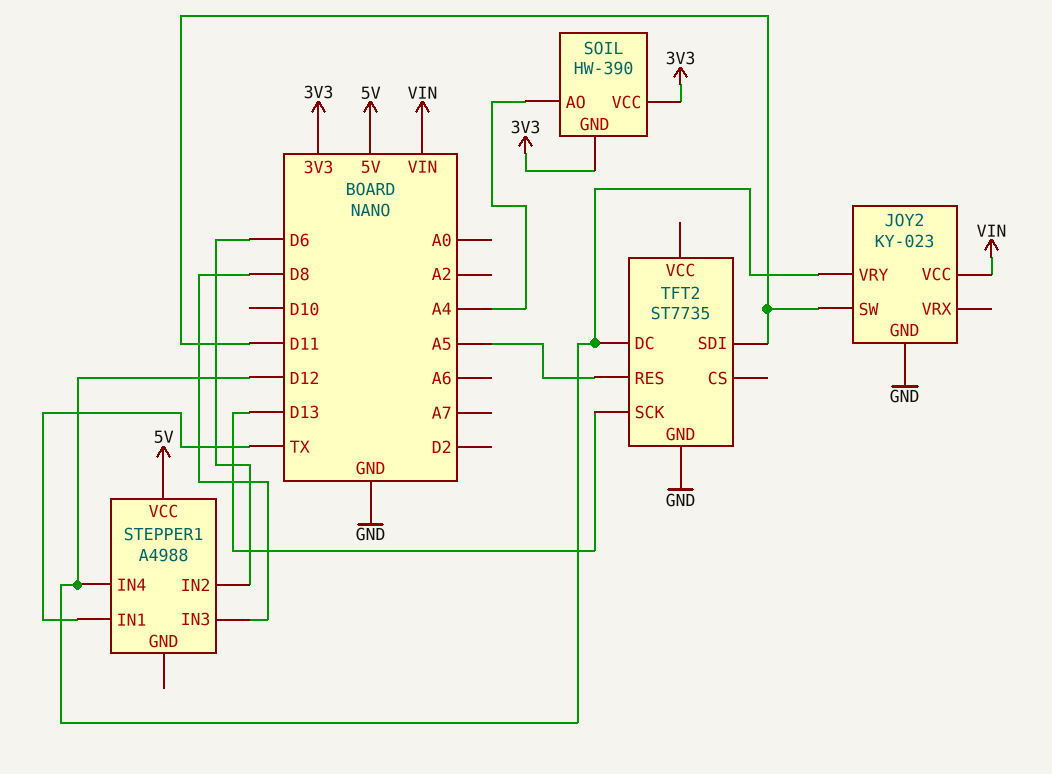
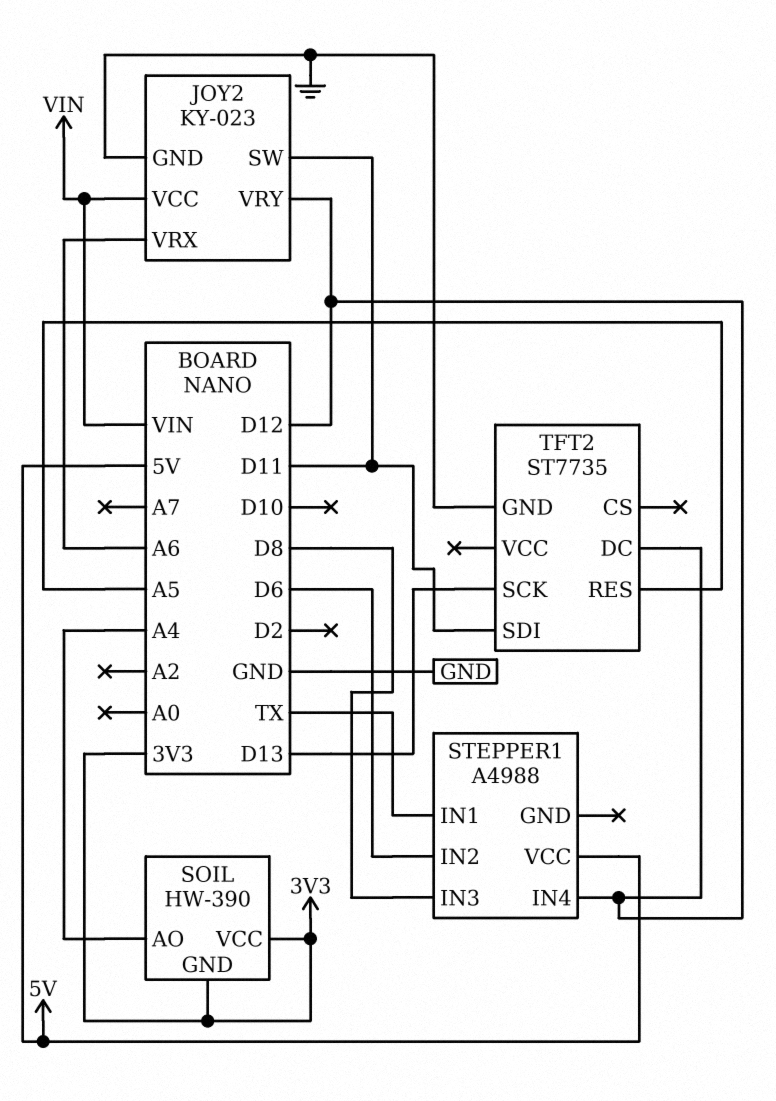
JOY2 pin VRX: none -> A6

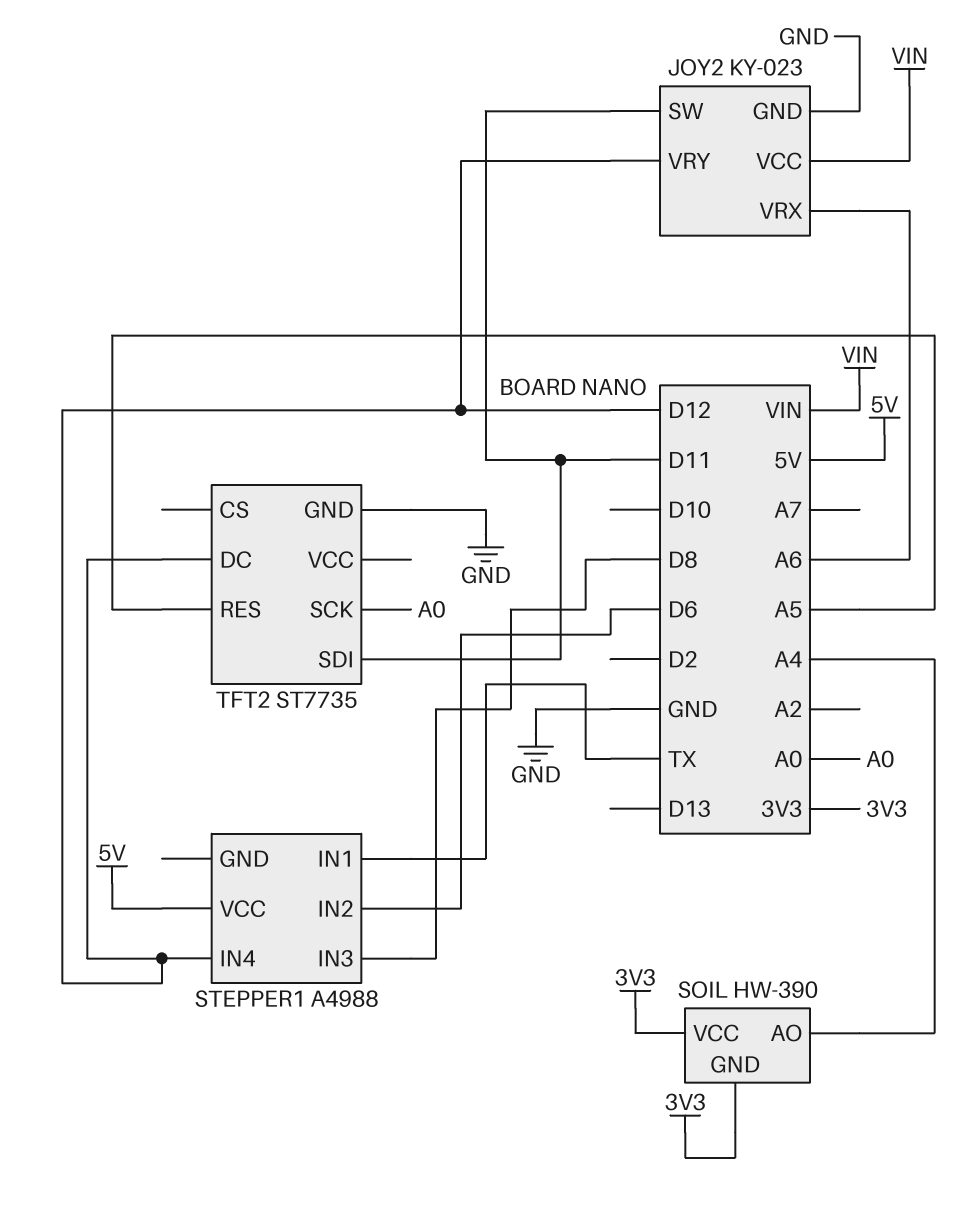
TFT2 pin SCK: D13 -> A0

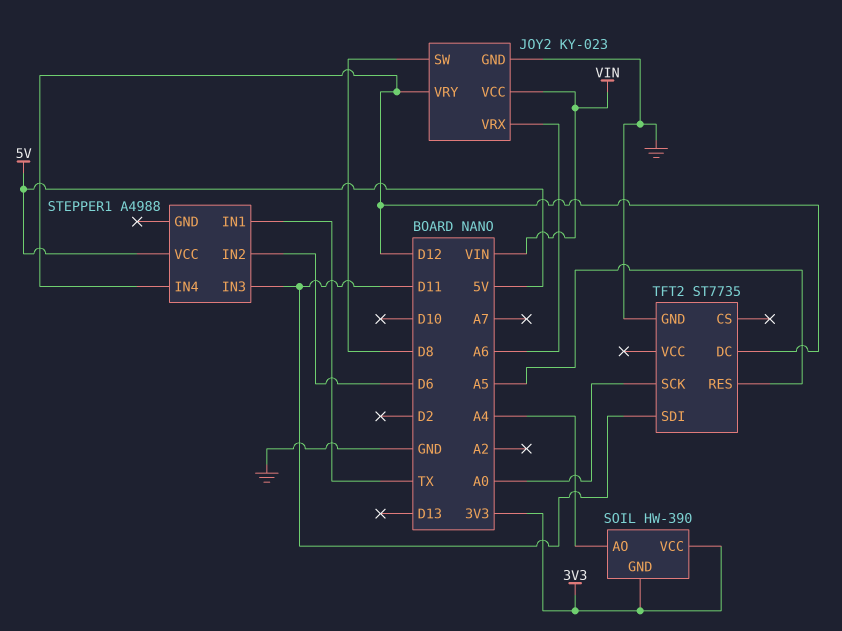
JOY2 pin SW: D11 -> D8
STEPPER1 pin IN3: D8 -> D11

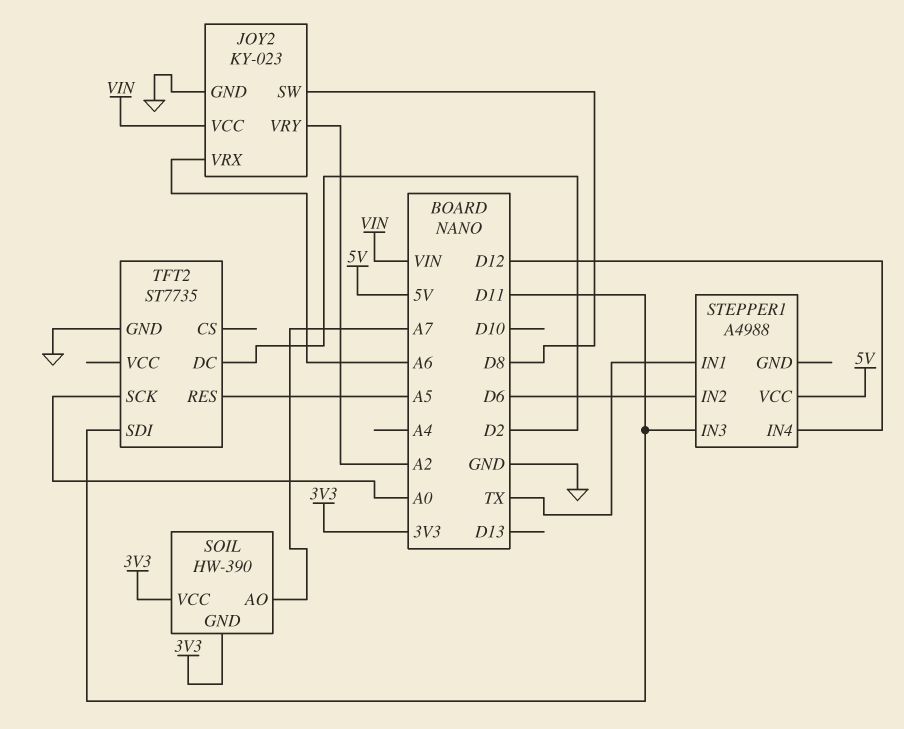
JOY2 pin VRY: D12 -> A2
SOIL pin AO: A4 -> A7
TFT2 pin DC: D12 -> D2

